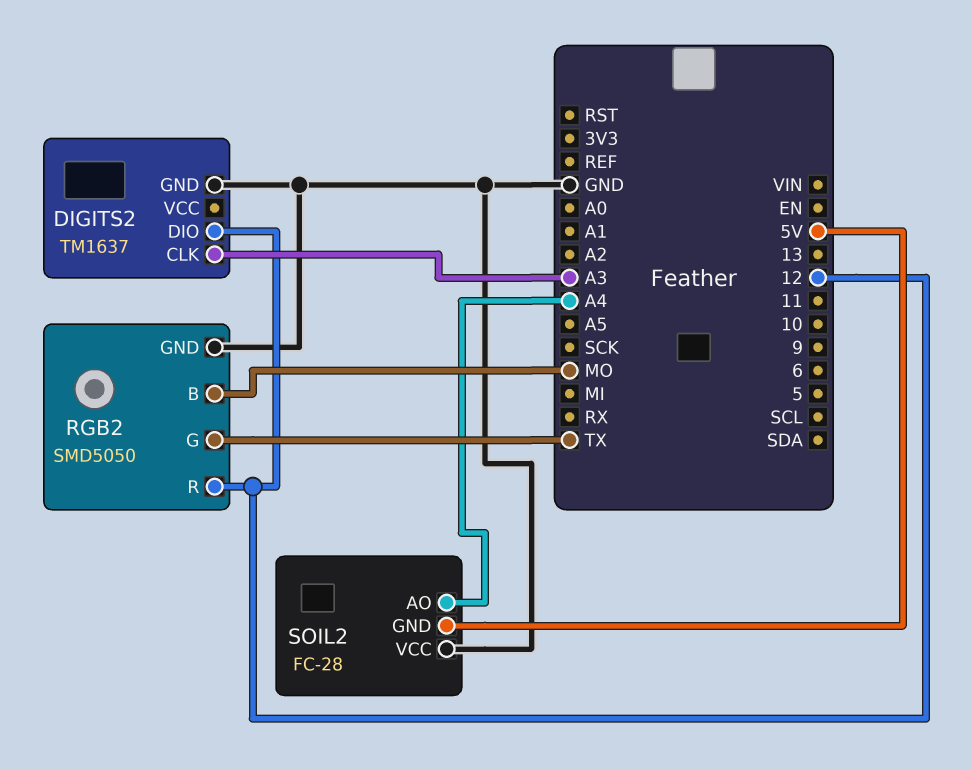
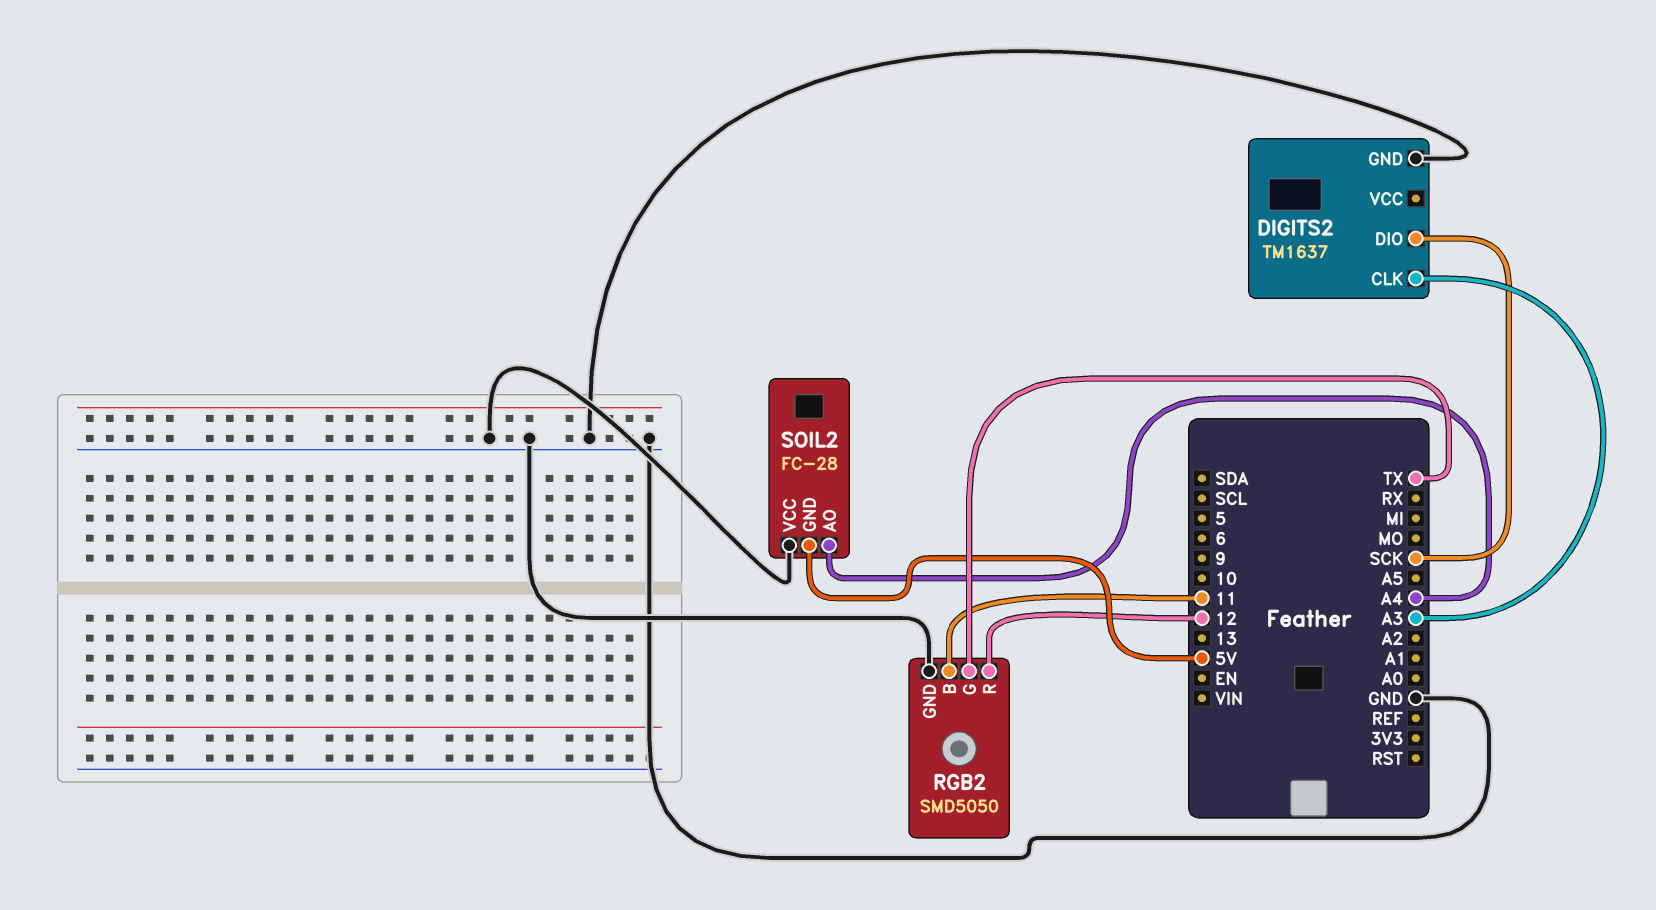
DIGITS2 pin DIO: 12 -> SCK
RGB2 pin B: MO -> 11

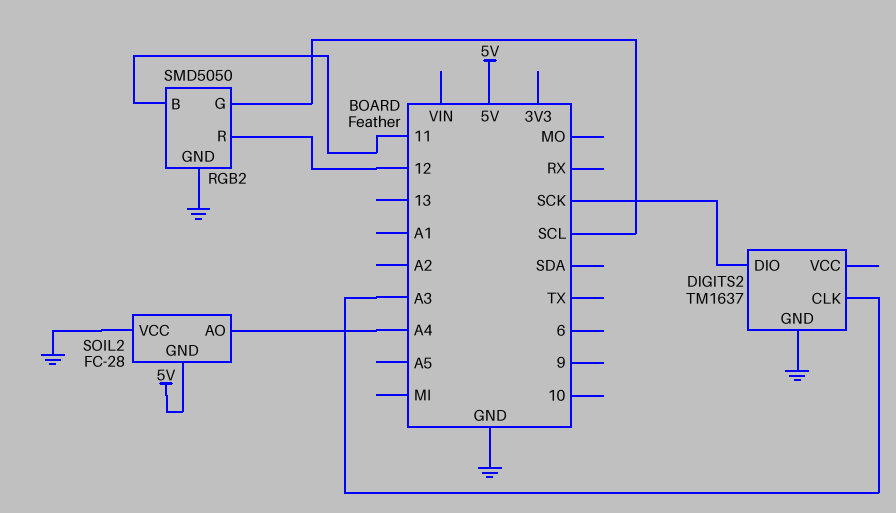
RGB2 pin G: TX -> SCL

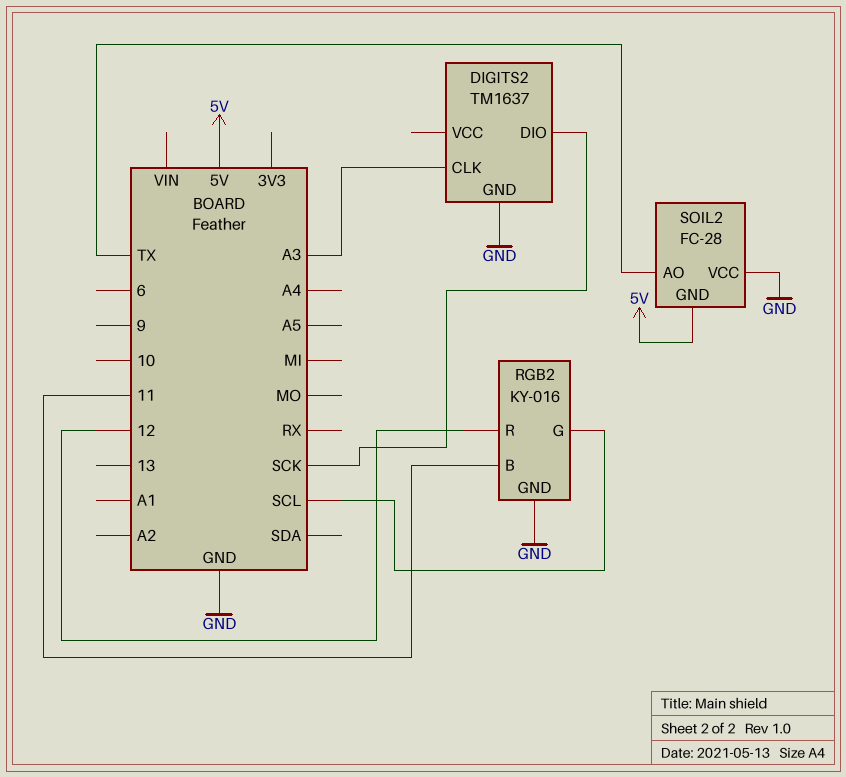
RGB2: SMD5050 -> KY-016
SOIL2 pin AO: A4 -> TX

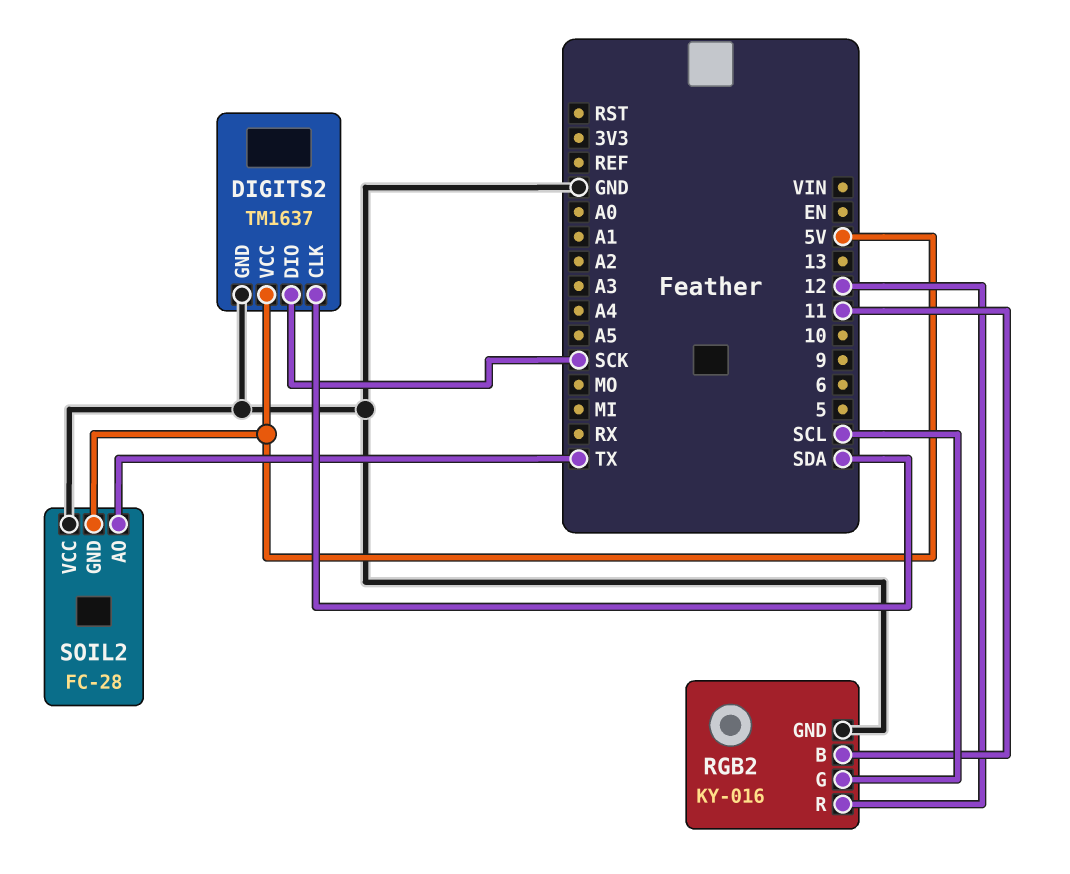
DIGITS2 pin CLK: A3 -> SDA
DIGITS2 pin VCC: none -> 5V

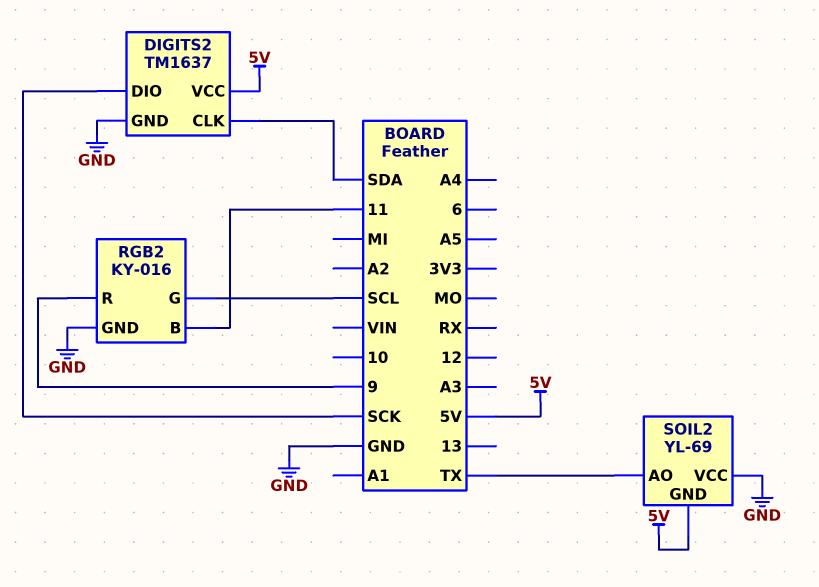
RGB2 pin R: 12 -> 9
SOIL2: FC-28 -> YL-69

